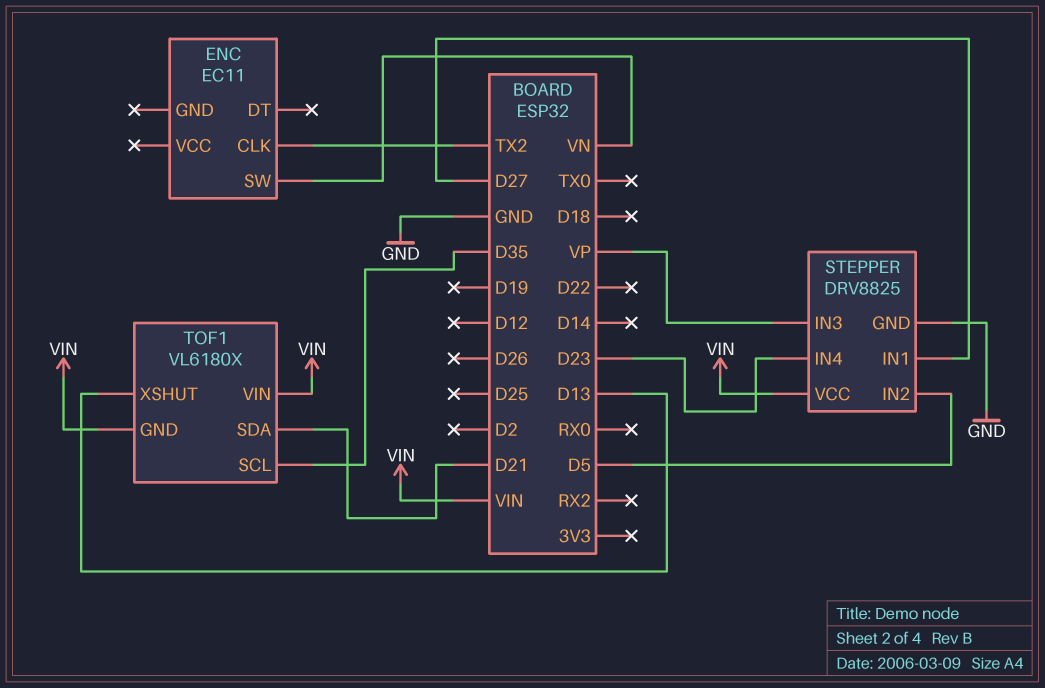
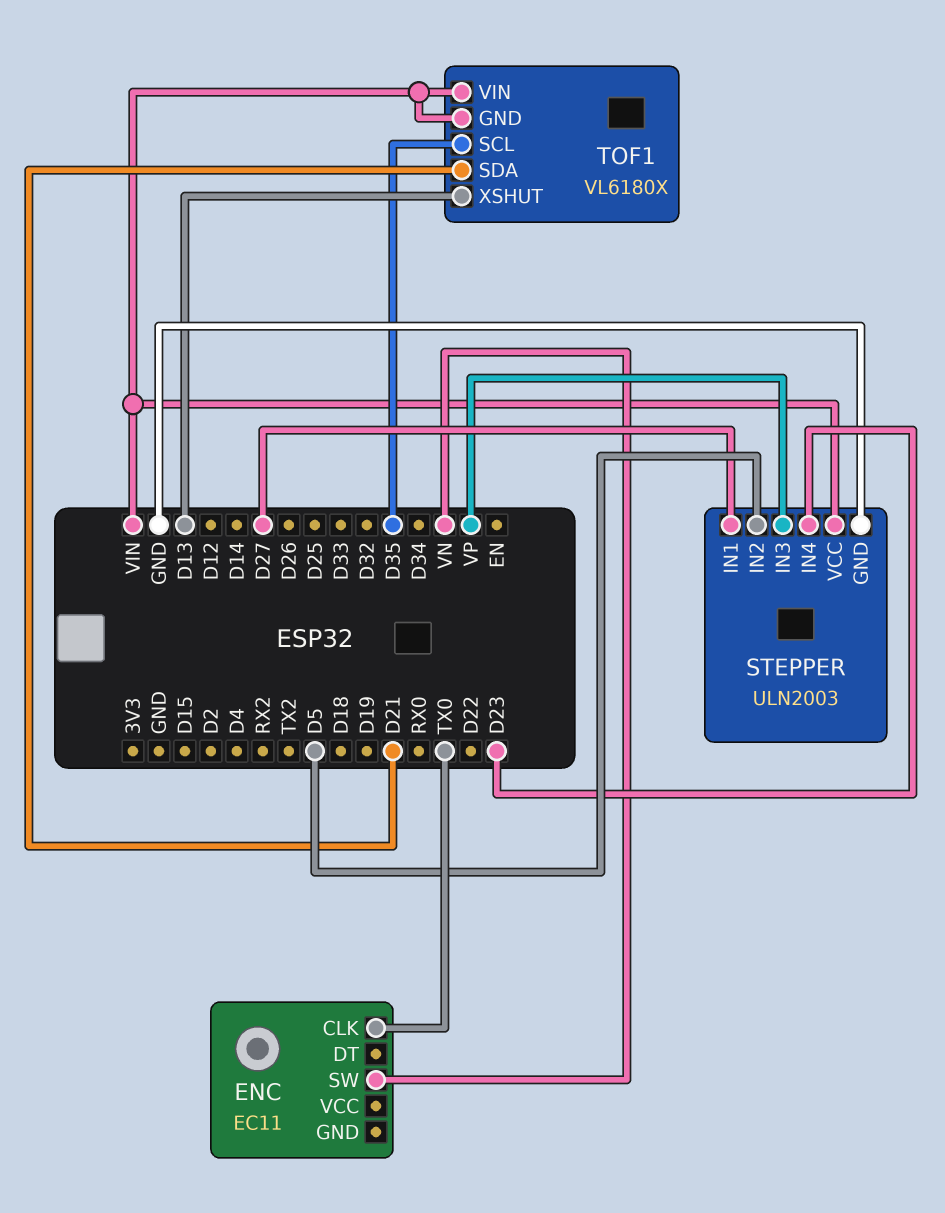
ENC pin CLK: TX2 -> TX0
STEPPER: DRV8825 -> ULN2003

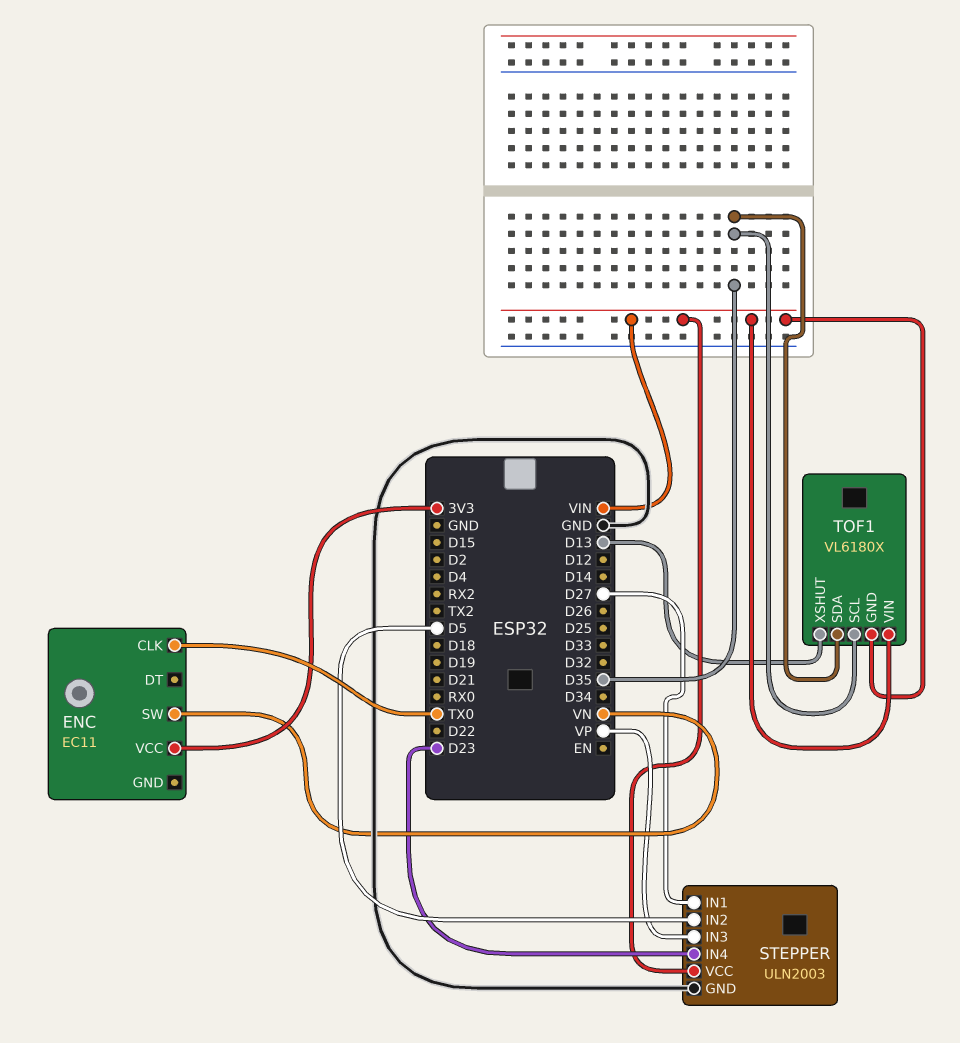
ENC pin VCC: none -> 3V3
TOF1 pin SDA: D21 -> D35

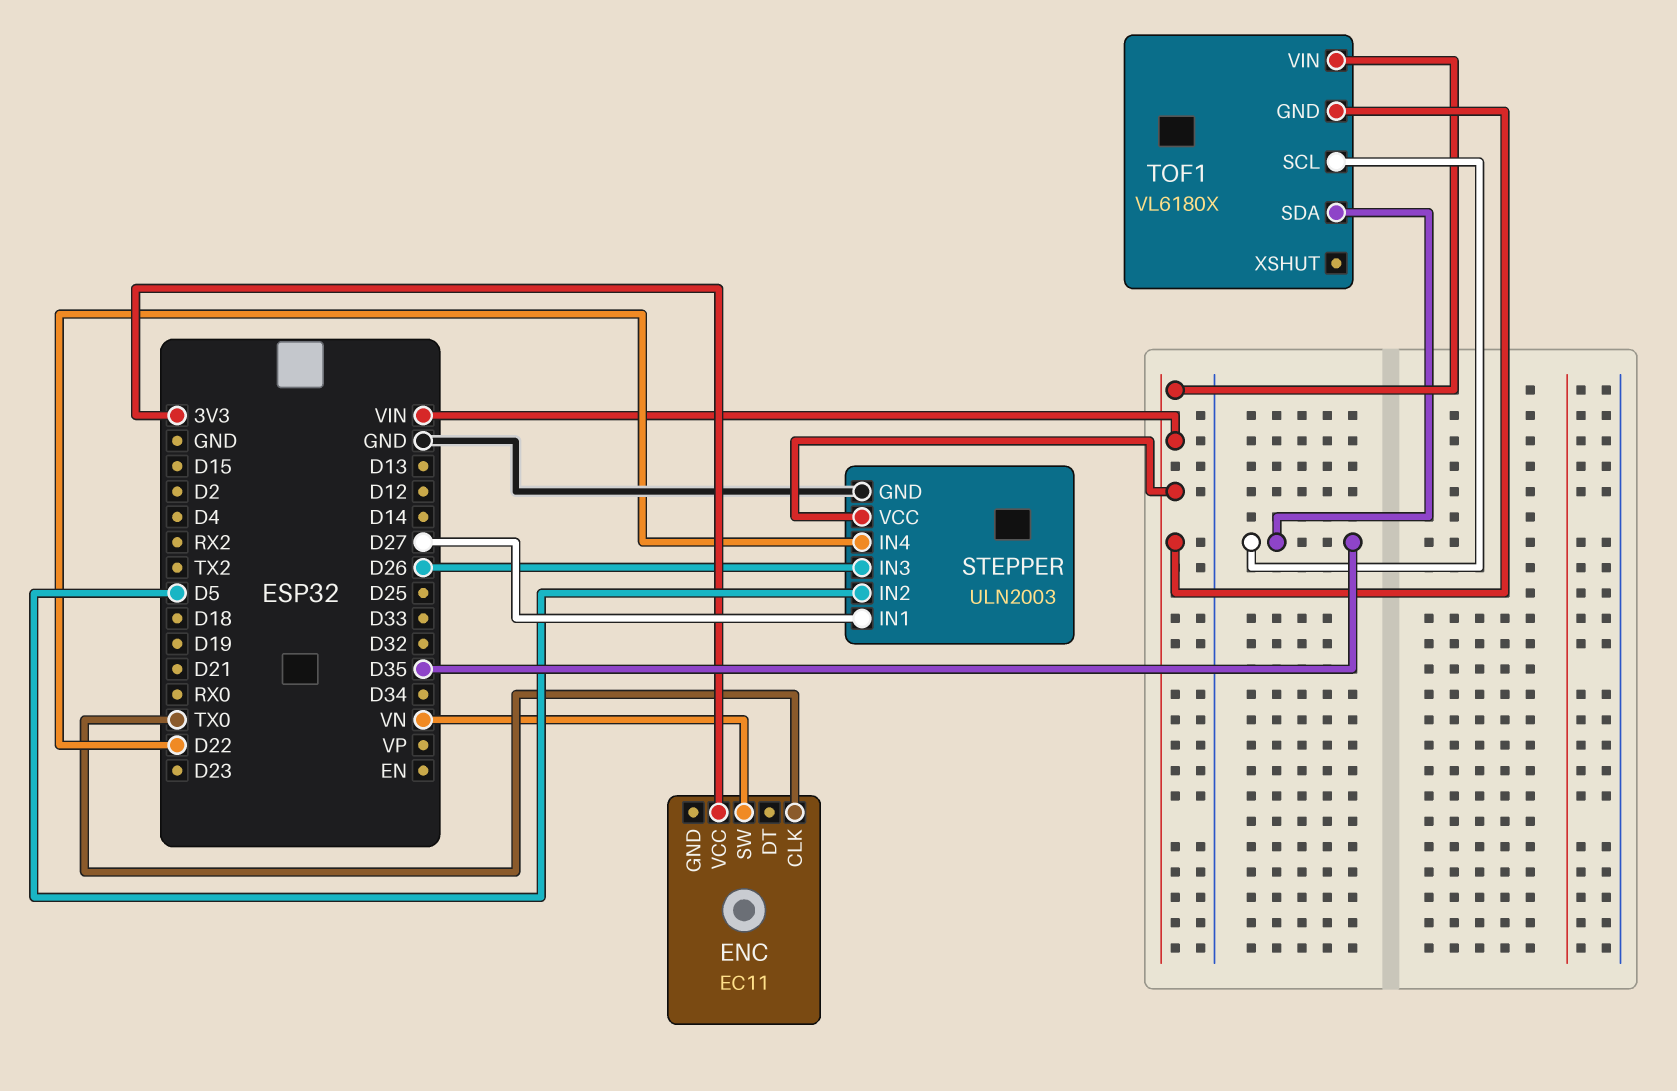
STEPPER pin IN3: VP -> D26
STEPPER pin IN4: D23 -> D22
TOF1 pin XSHUT: D13 -> none

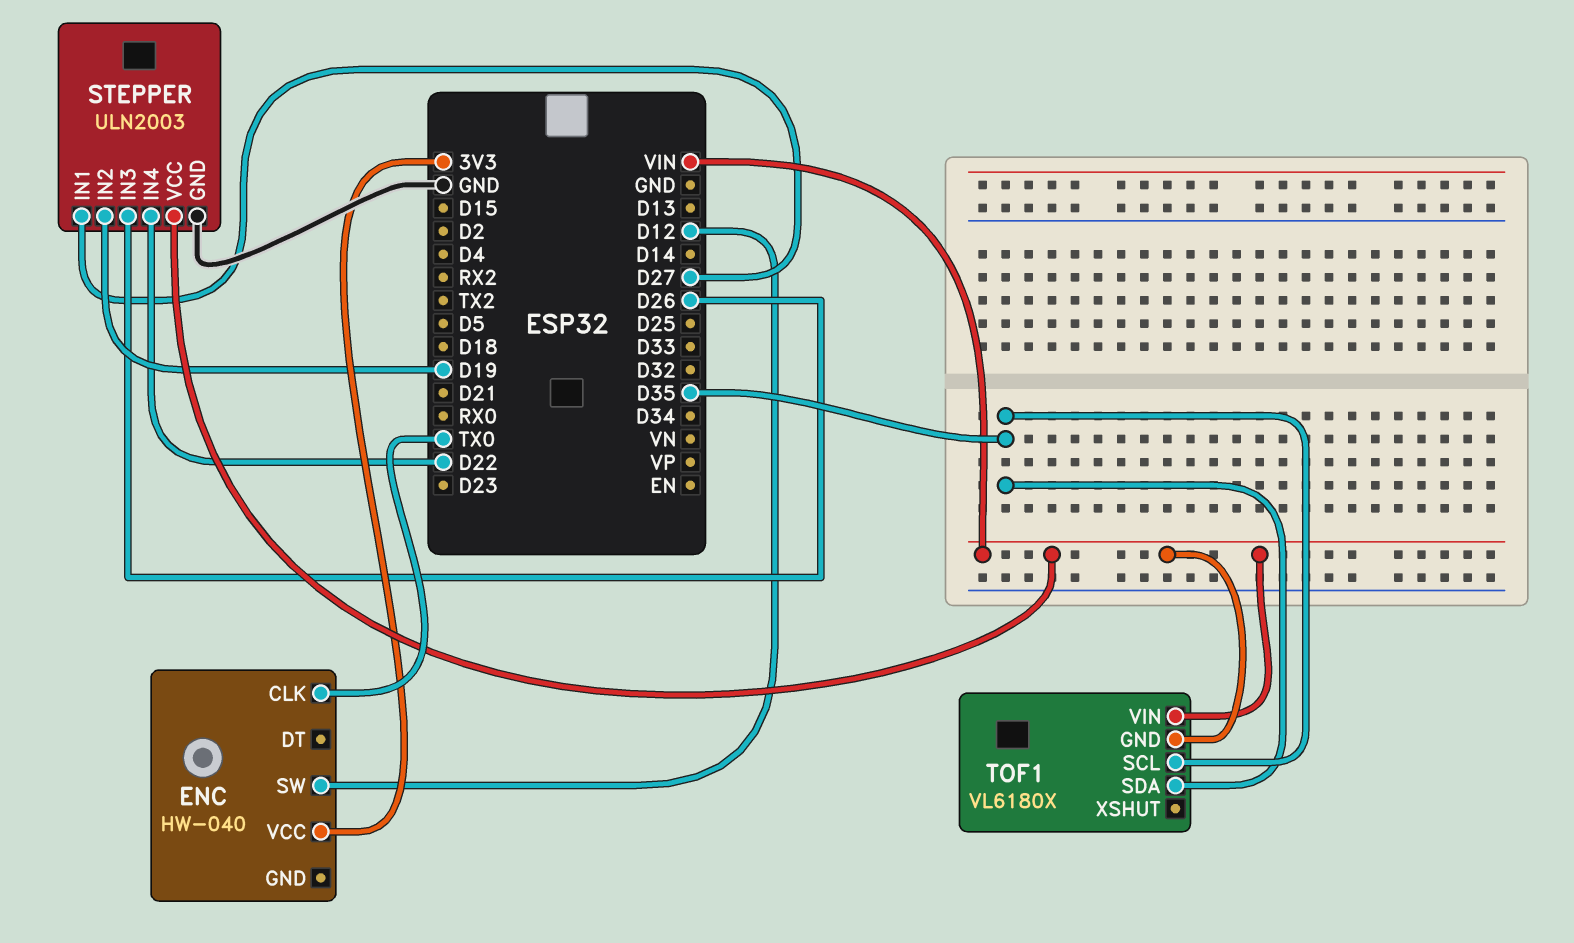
ENC: EC11 -> HW-040
ENC pin SW: VN -> D12
STEPPER pin IN2: D5 -> D19

